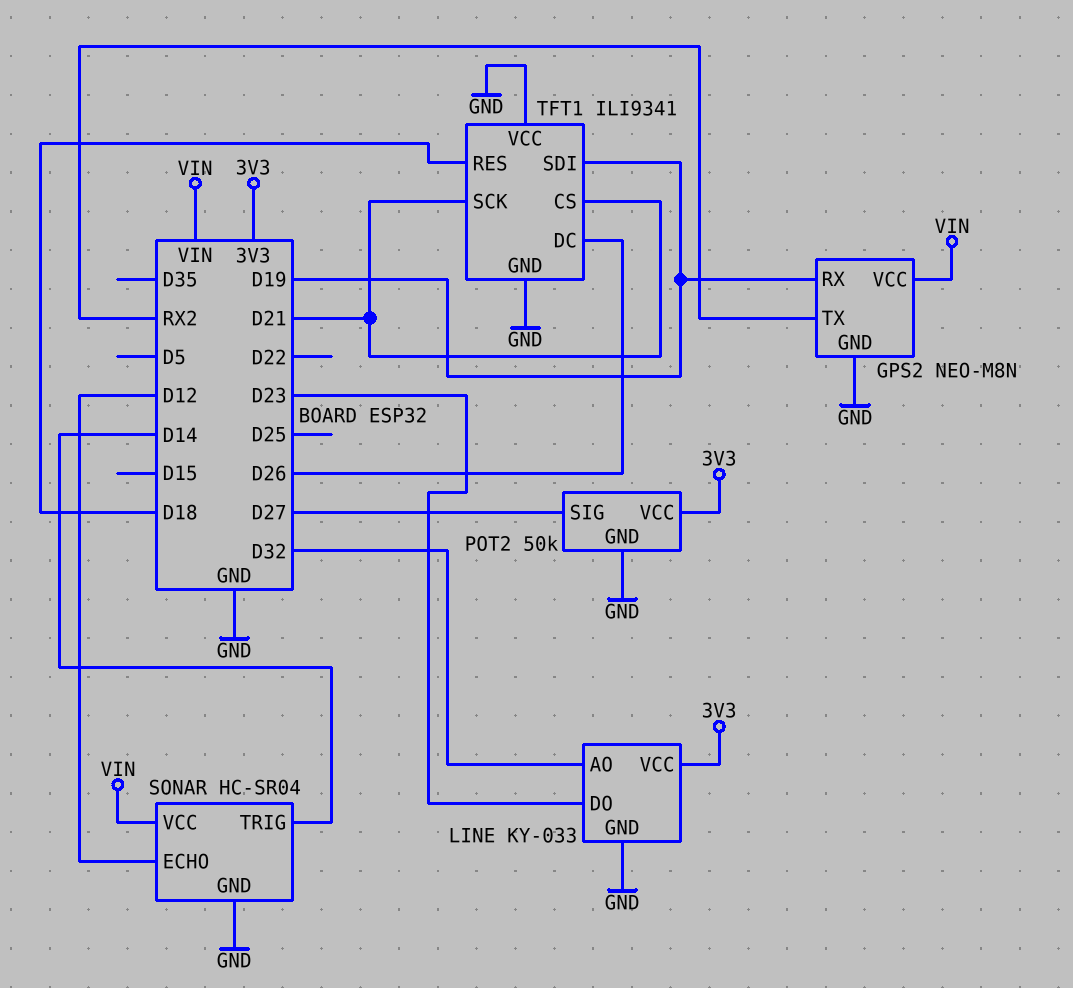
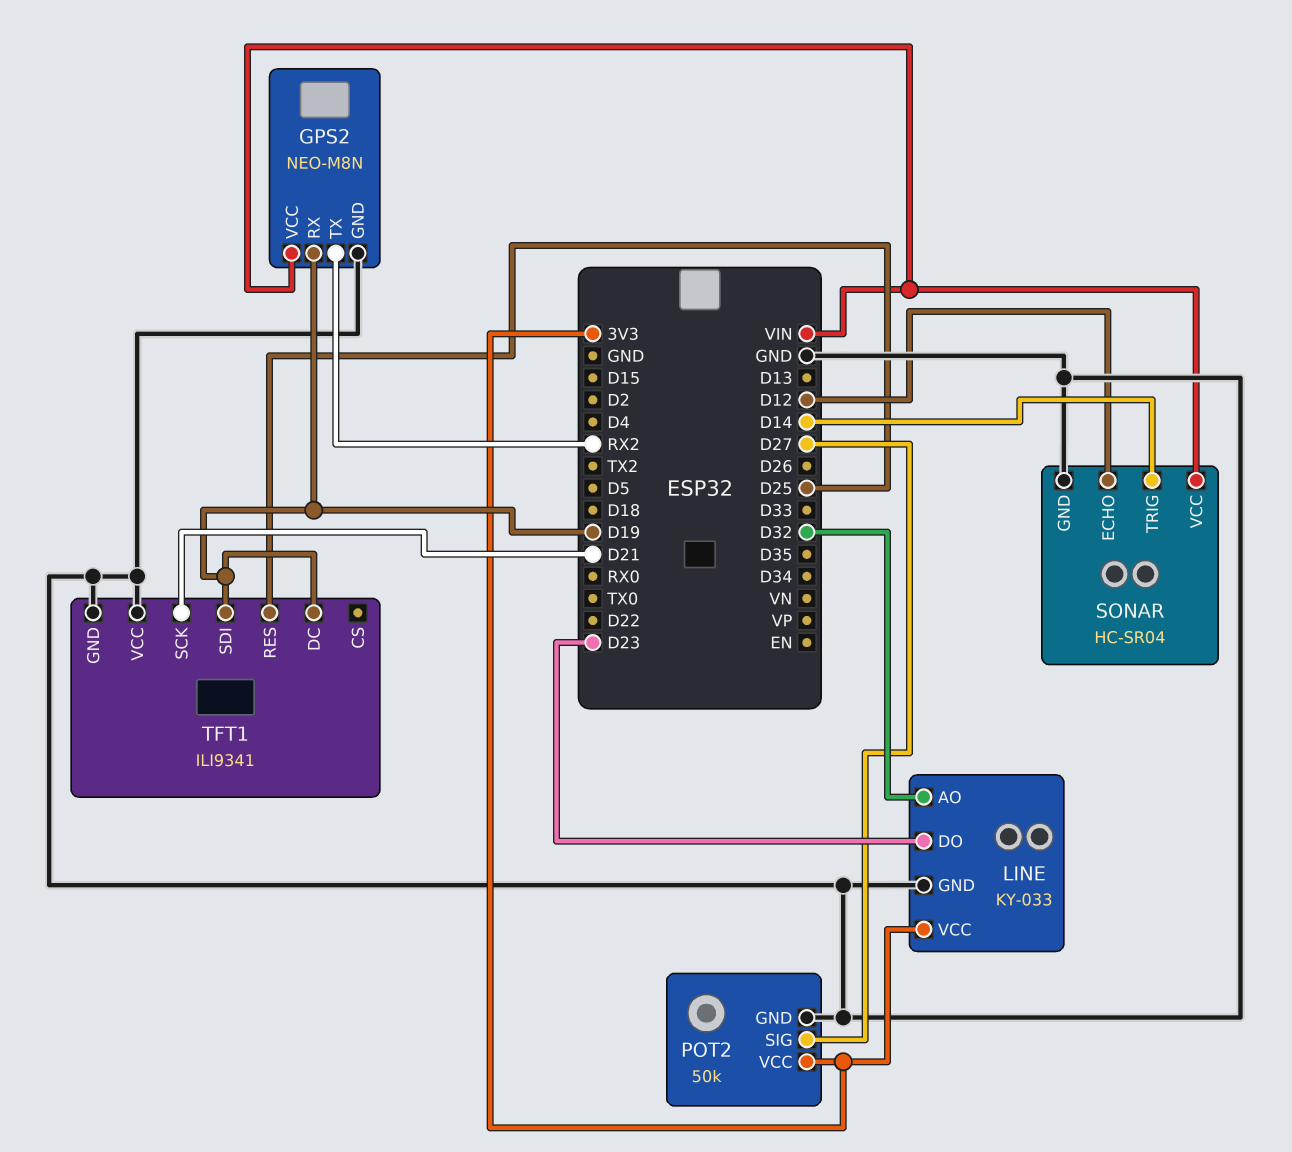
TFT1 pin CS: D21 -> none
TFT1 pin DC: D26 -> D19
TFT1 pin RES: D18 -> D25

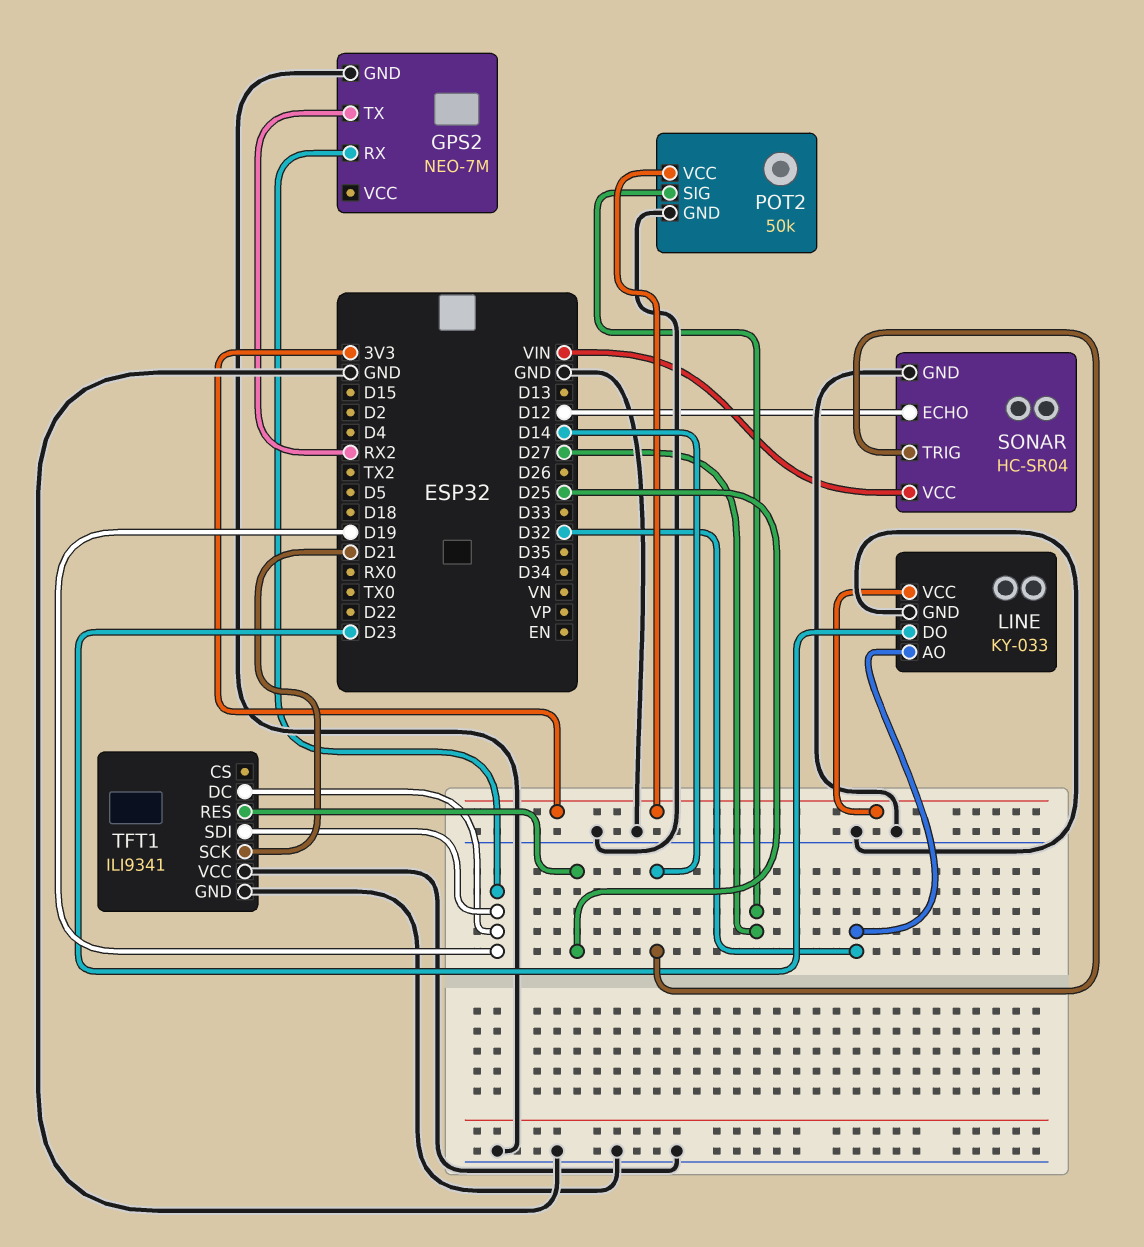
GPS2: NEO-M8N -> NEO-7M
GPS2 pin VCC: VIN -> none

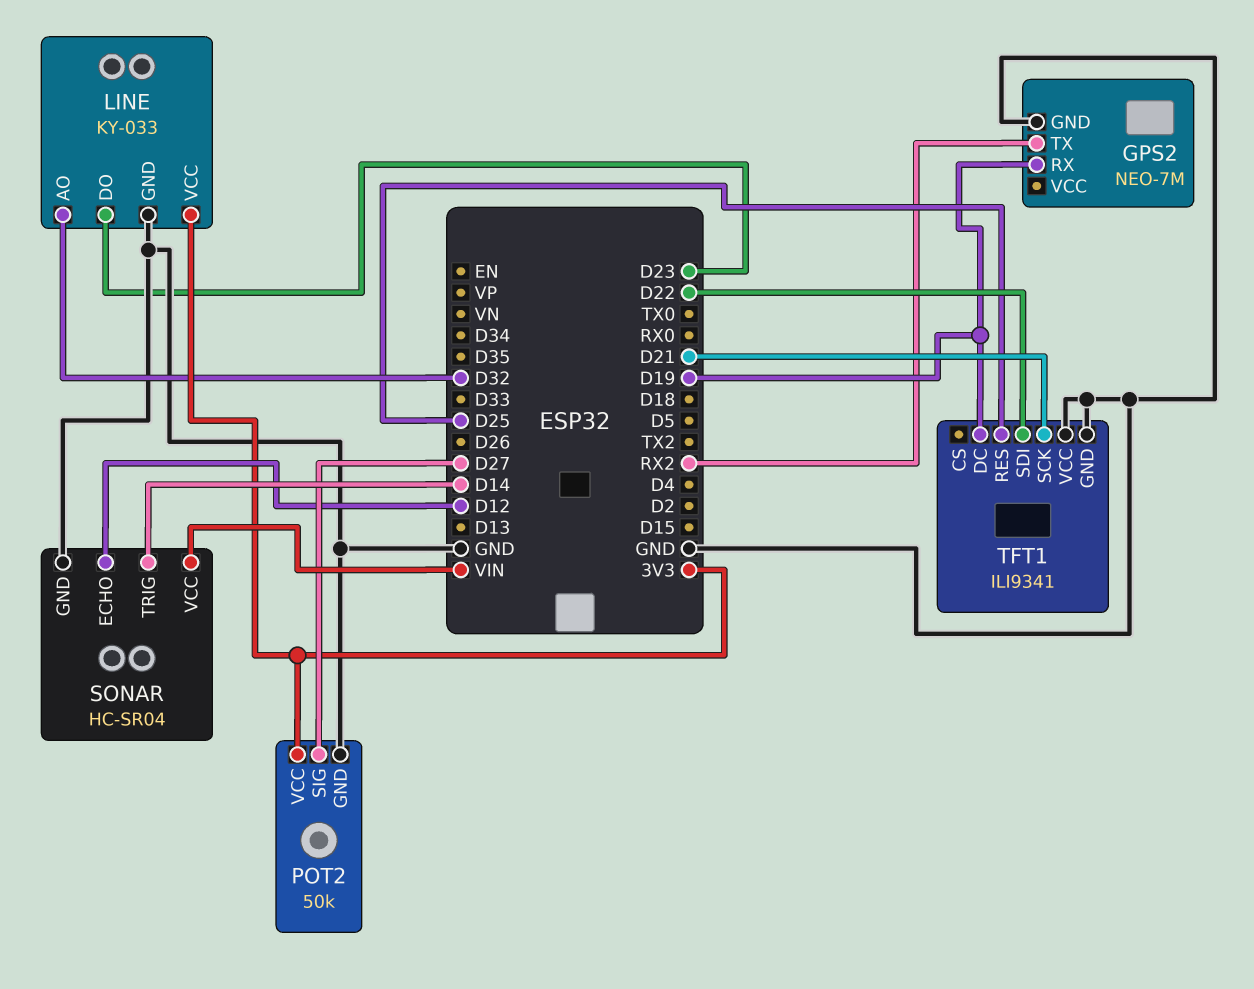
TFT1 pin SDI: D19 -> D22

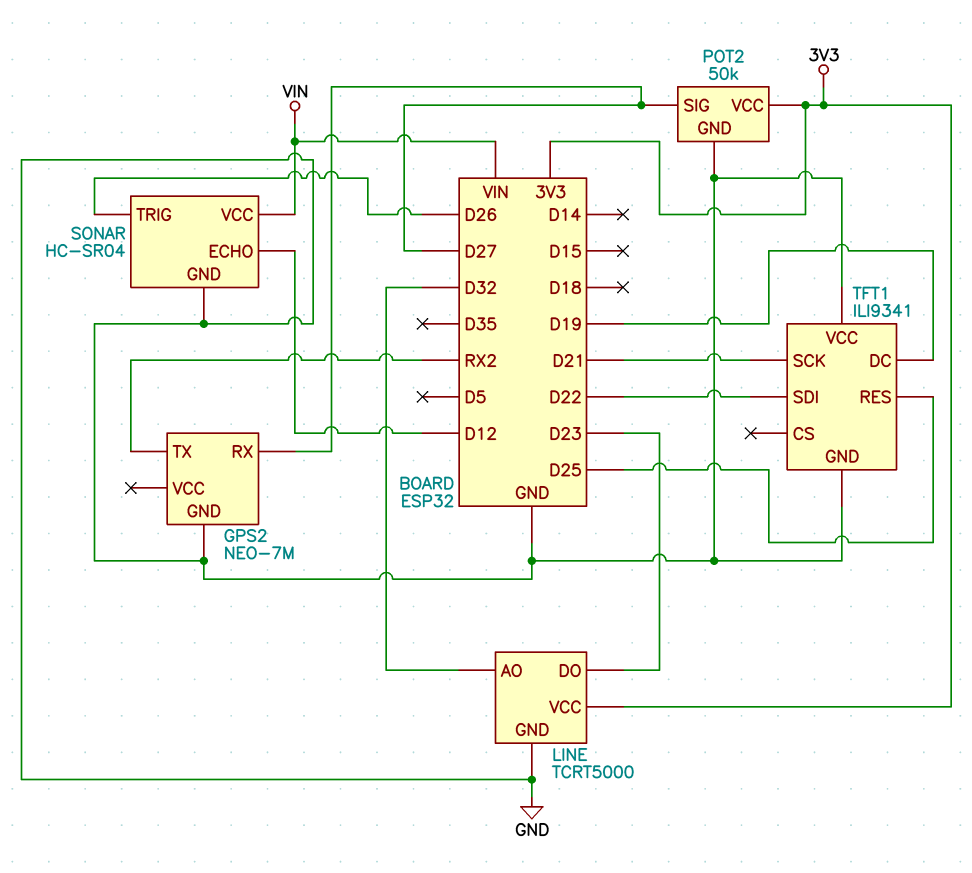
GPS2 pin RX: D19 -> D27
LINE: KY-033 -> TCRT5000
SONAR pin TRIG: D14 -> D26

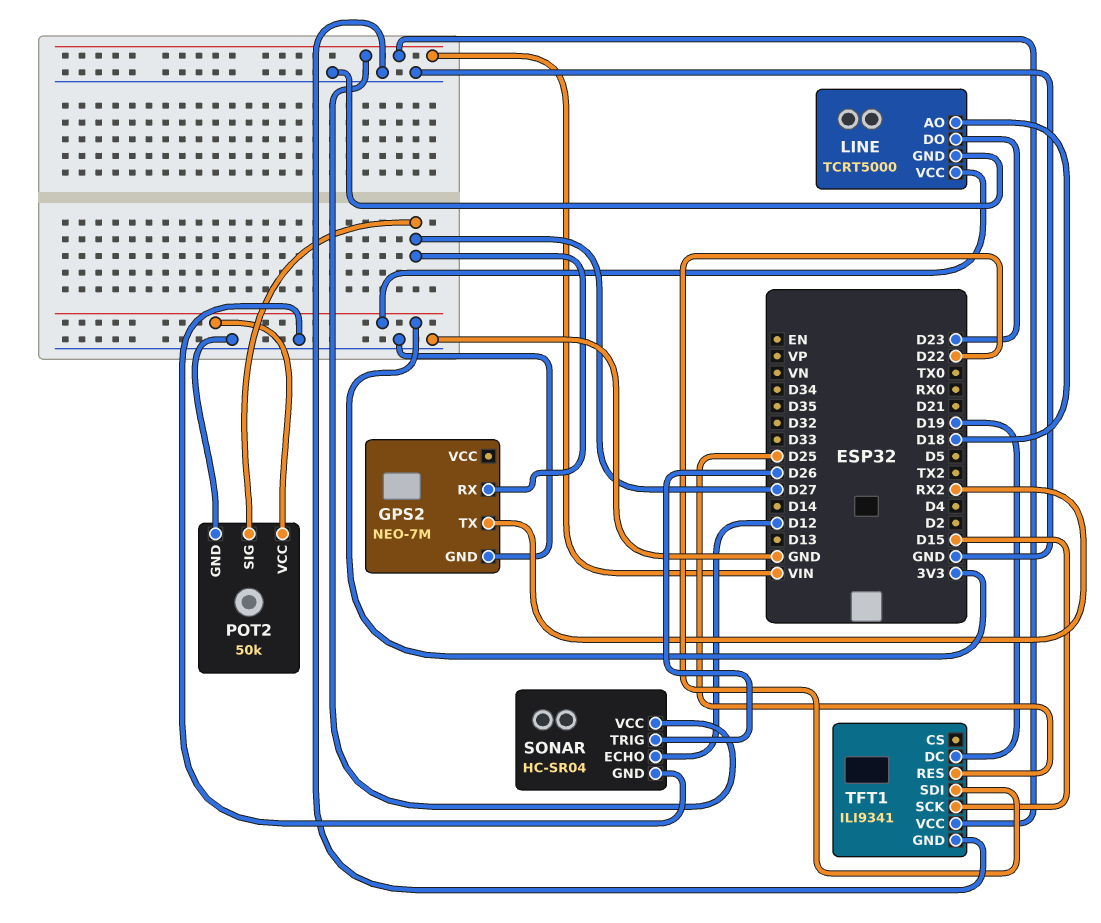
LINE pin AO: D32 -> D18
TFT1 pin SCK: D21 -> D15
TFT1 pin VCC: GND -> VIN

